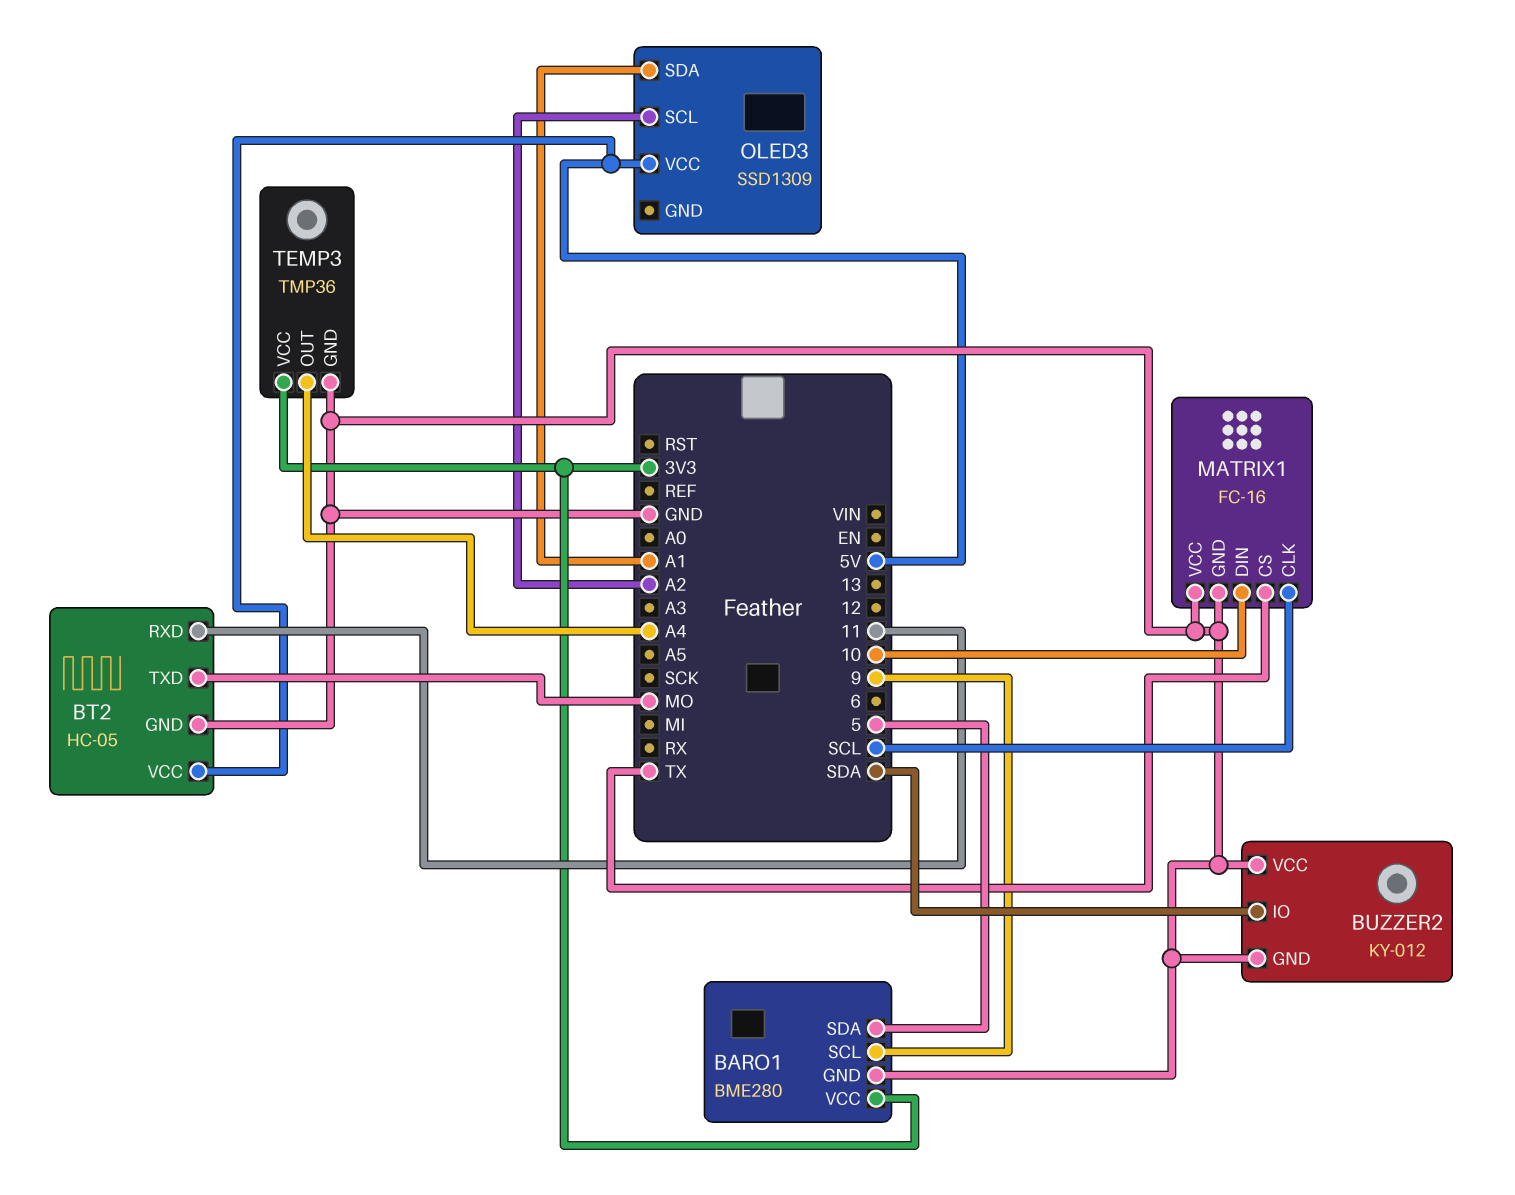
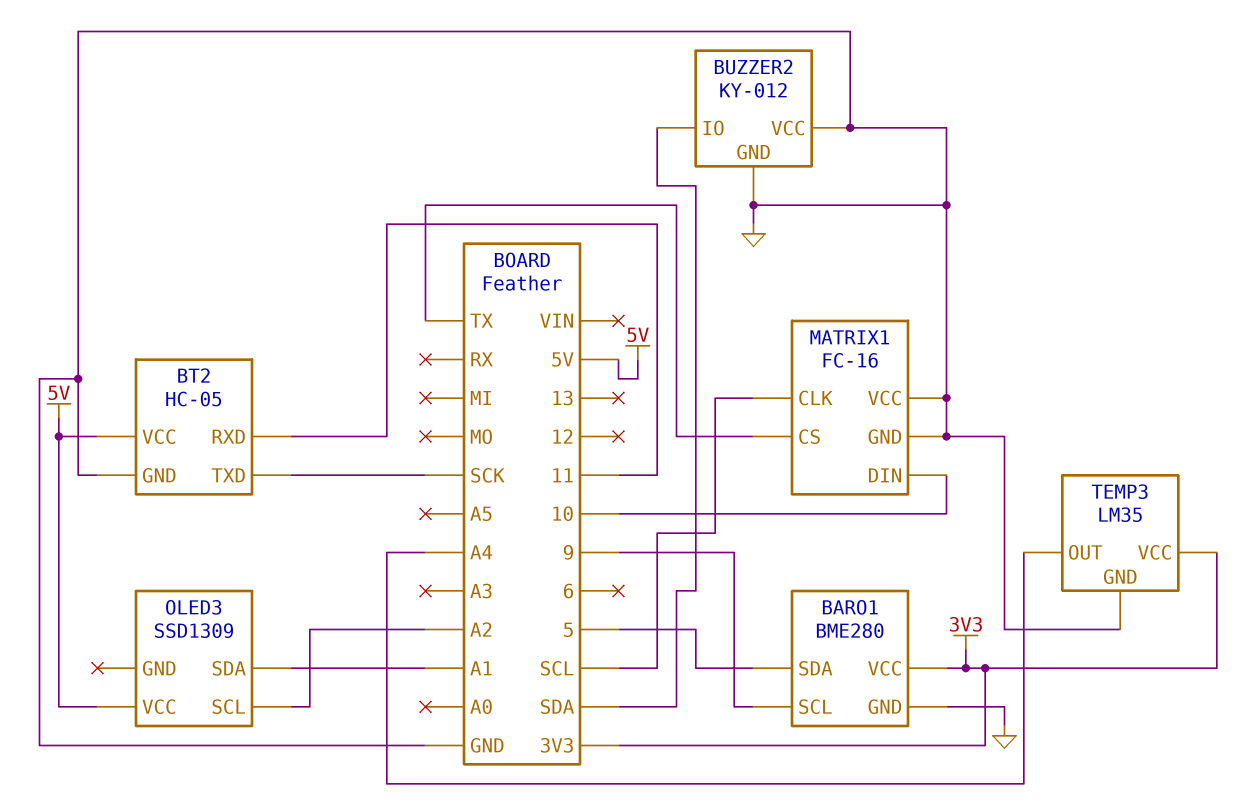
BT2 pin TXD: MO -> SCK
TEMP3: TMP36 -> LM35

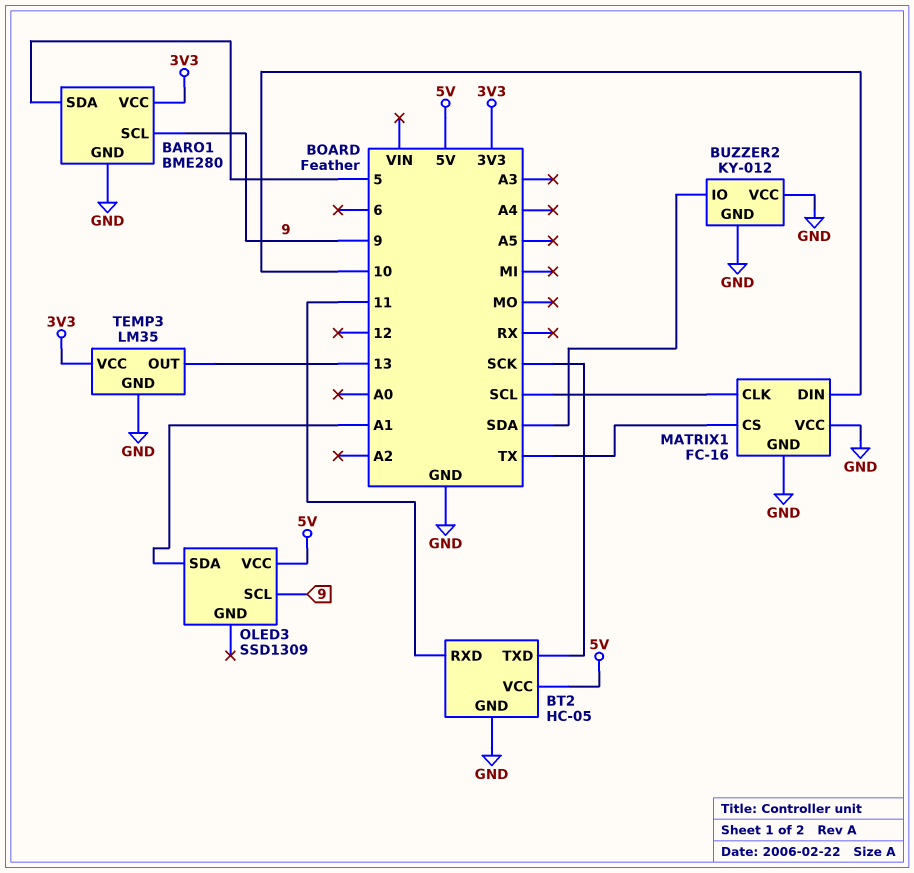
OLED3 pin SCL: A2 -> 9
TEMP3 pin OUT: A4 -> 13

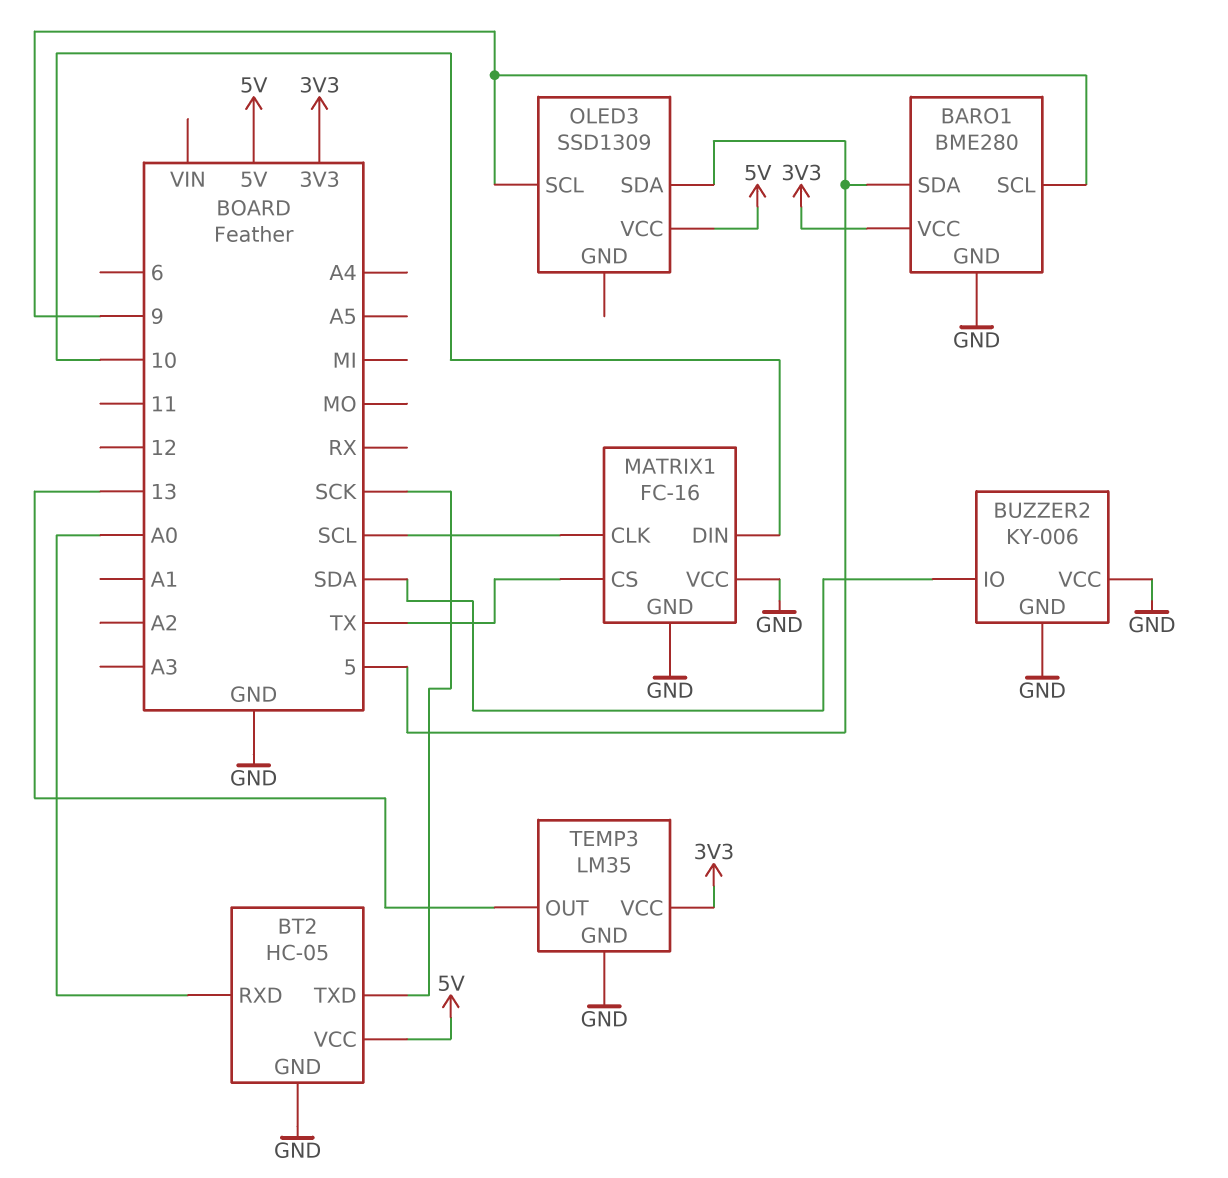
BT2 pin RXD: 11 -> A0
BUZZER2: KY-012 -> KY-006
OLED3 pin SDA: A1 -> 5

